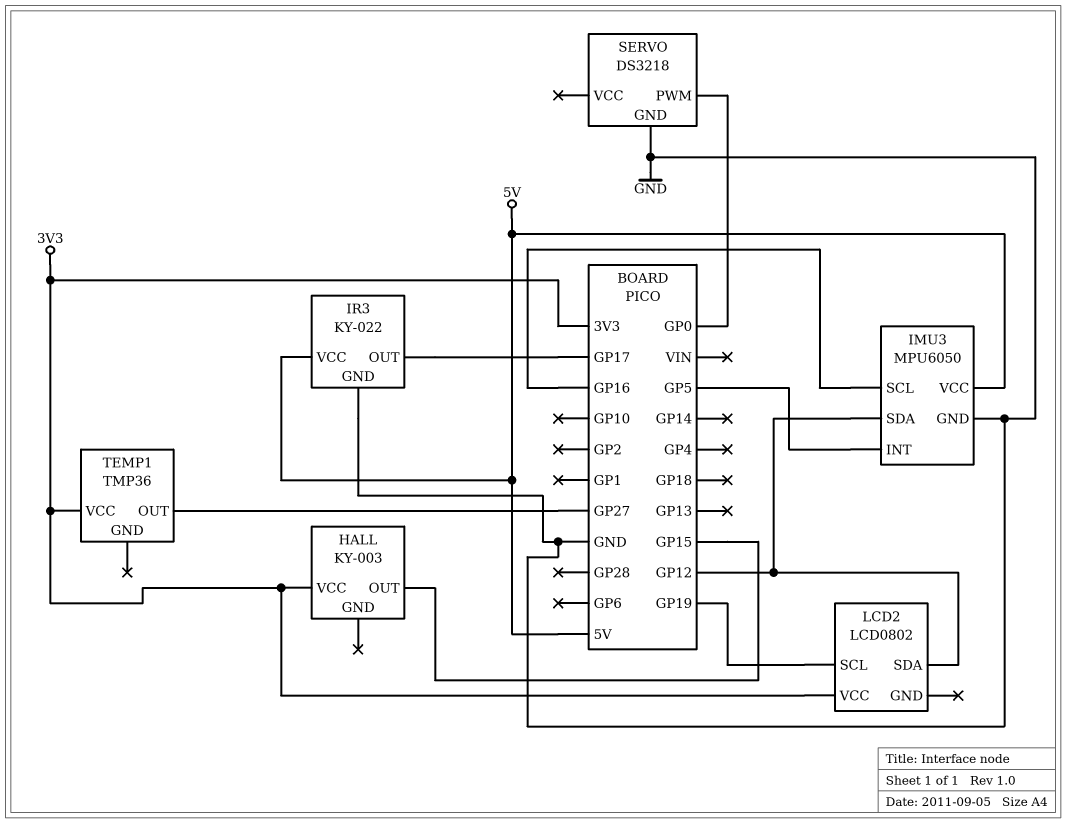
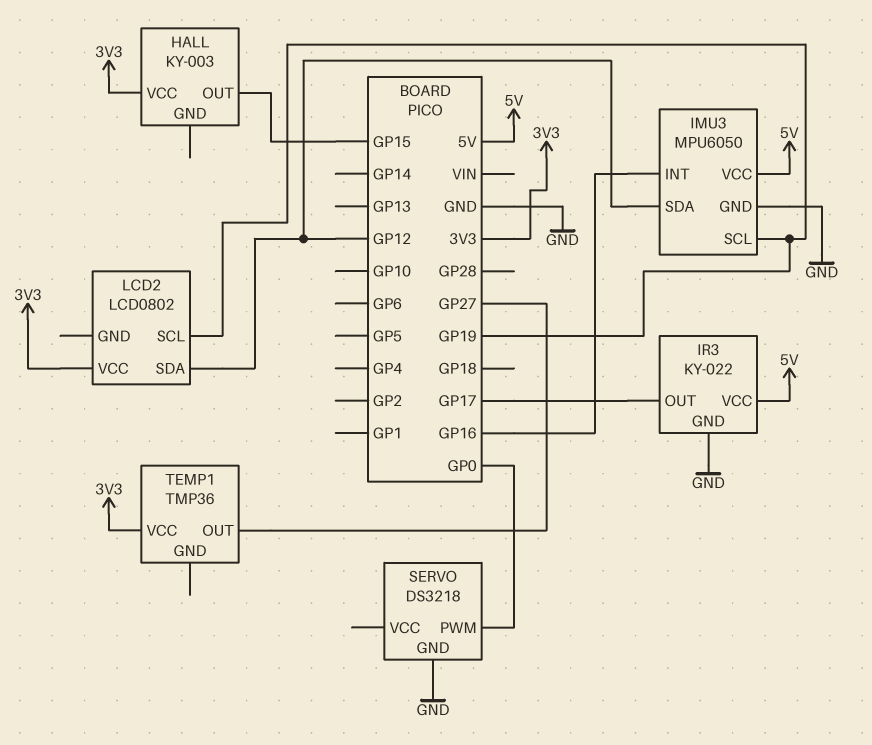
IMU3 pin INT: GP5 -> GP16
IMU3 pin SCL: GP16 -> GP19

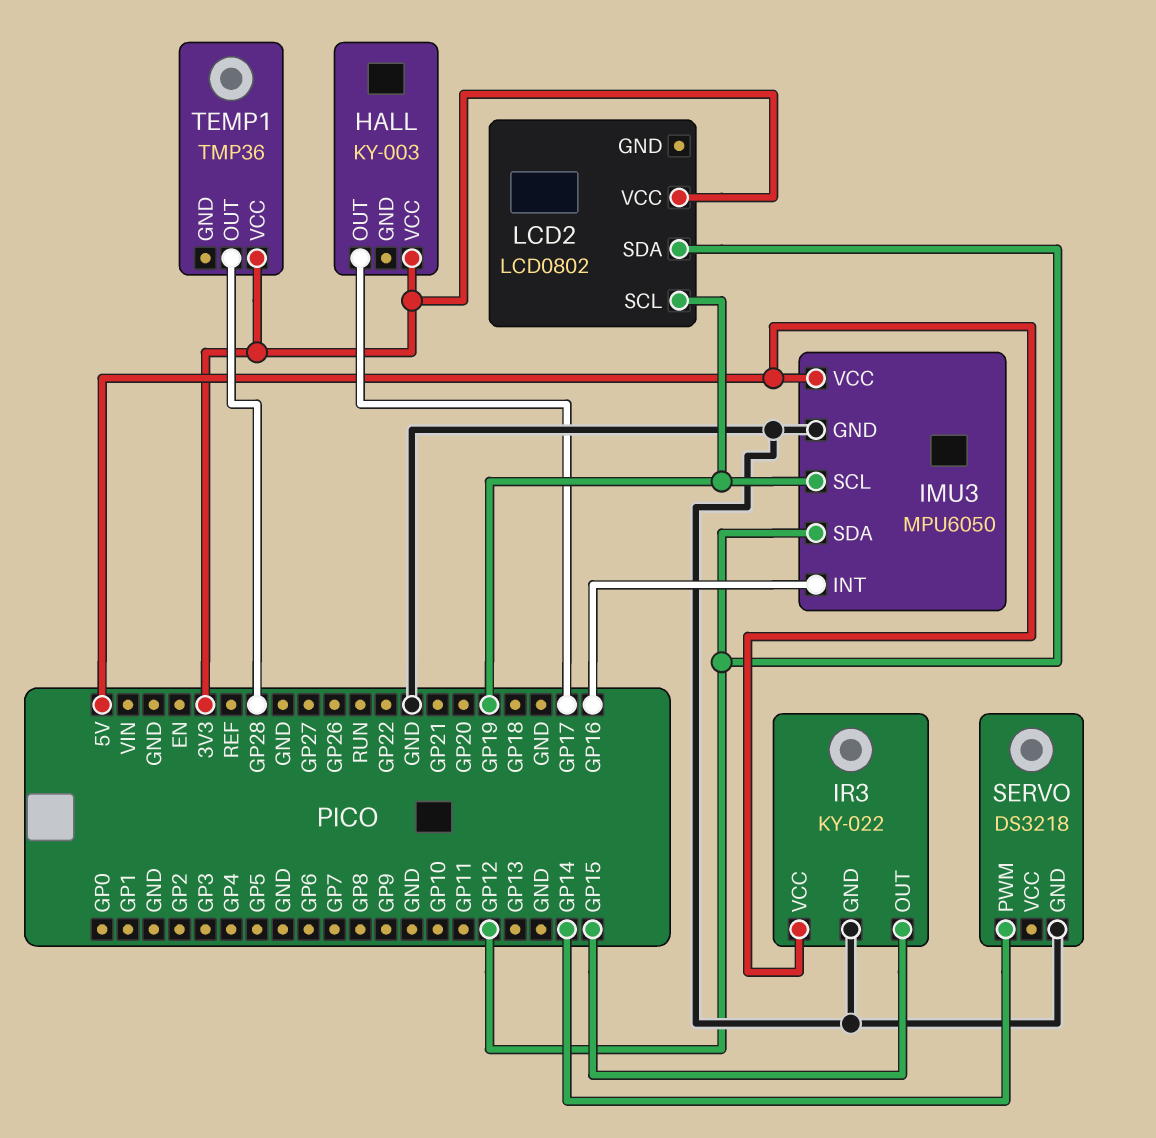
HALL pin OUT: GP15 -> GP17
IR3 pin OUT: GP17 -> GP15
SERVO pin PWM: GP0 -> GP14
TEMP1 pin OUT: GP27 -> GP28

